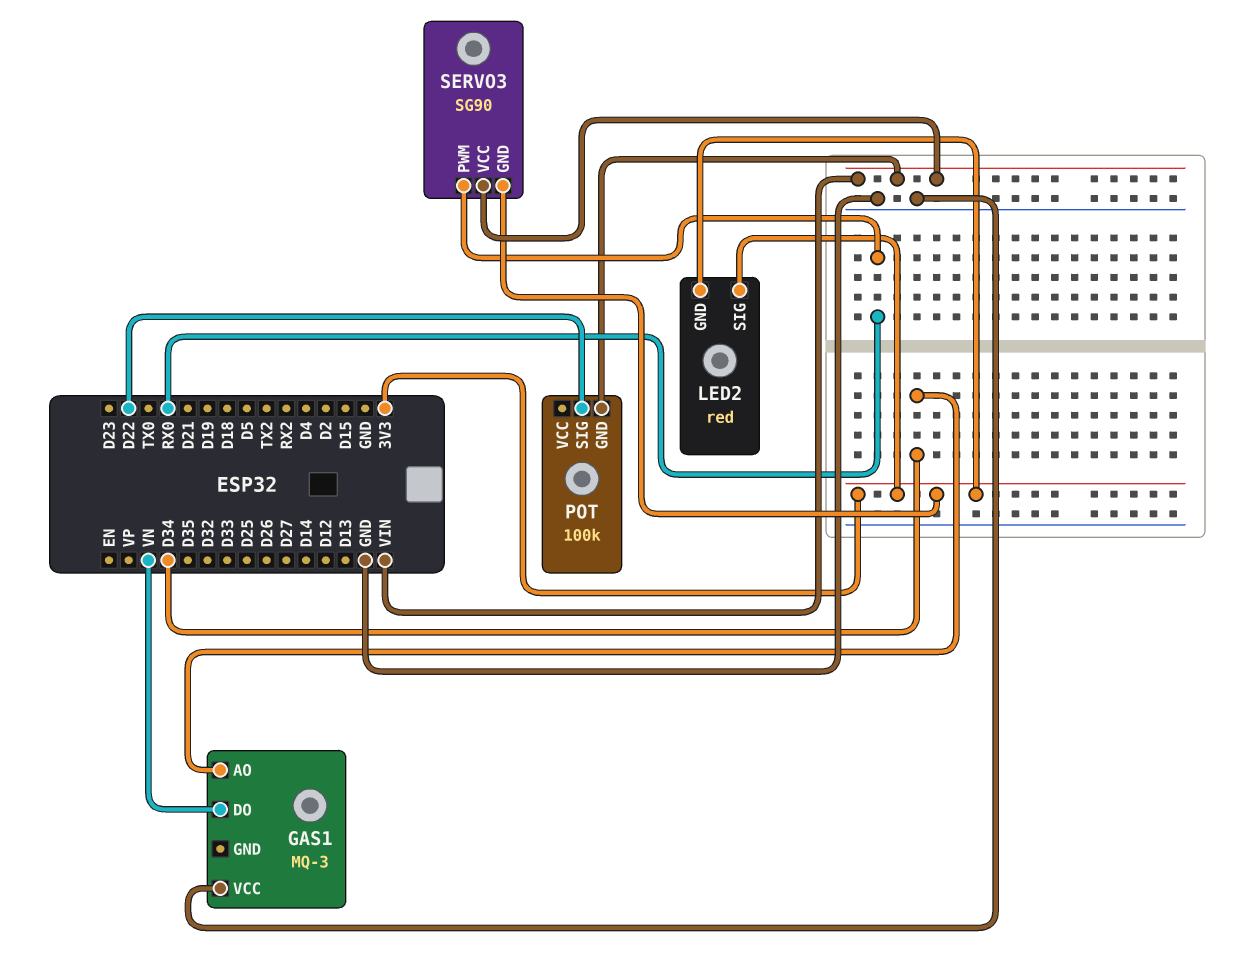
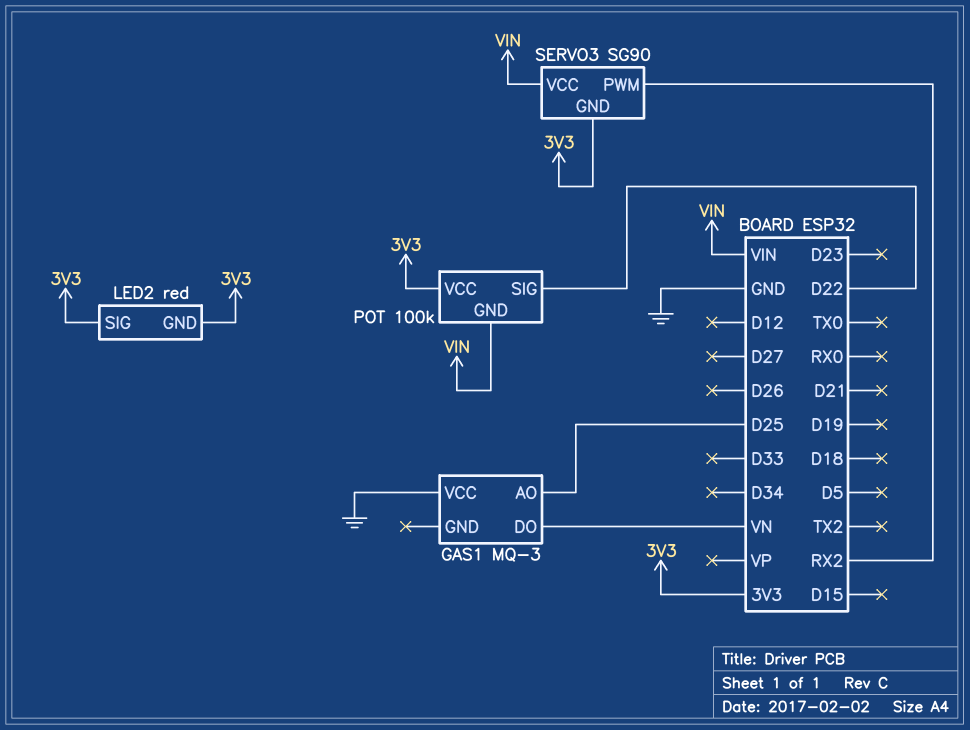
GAS1 pin AO: D34 -> D25
POT pin VCC: none -> 3V3
SERVO3 pin PWM: RX0 -> RX2

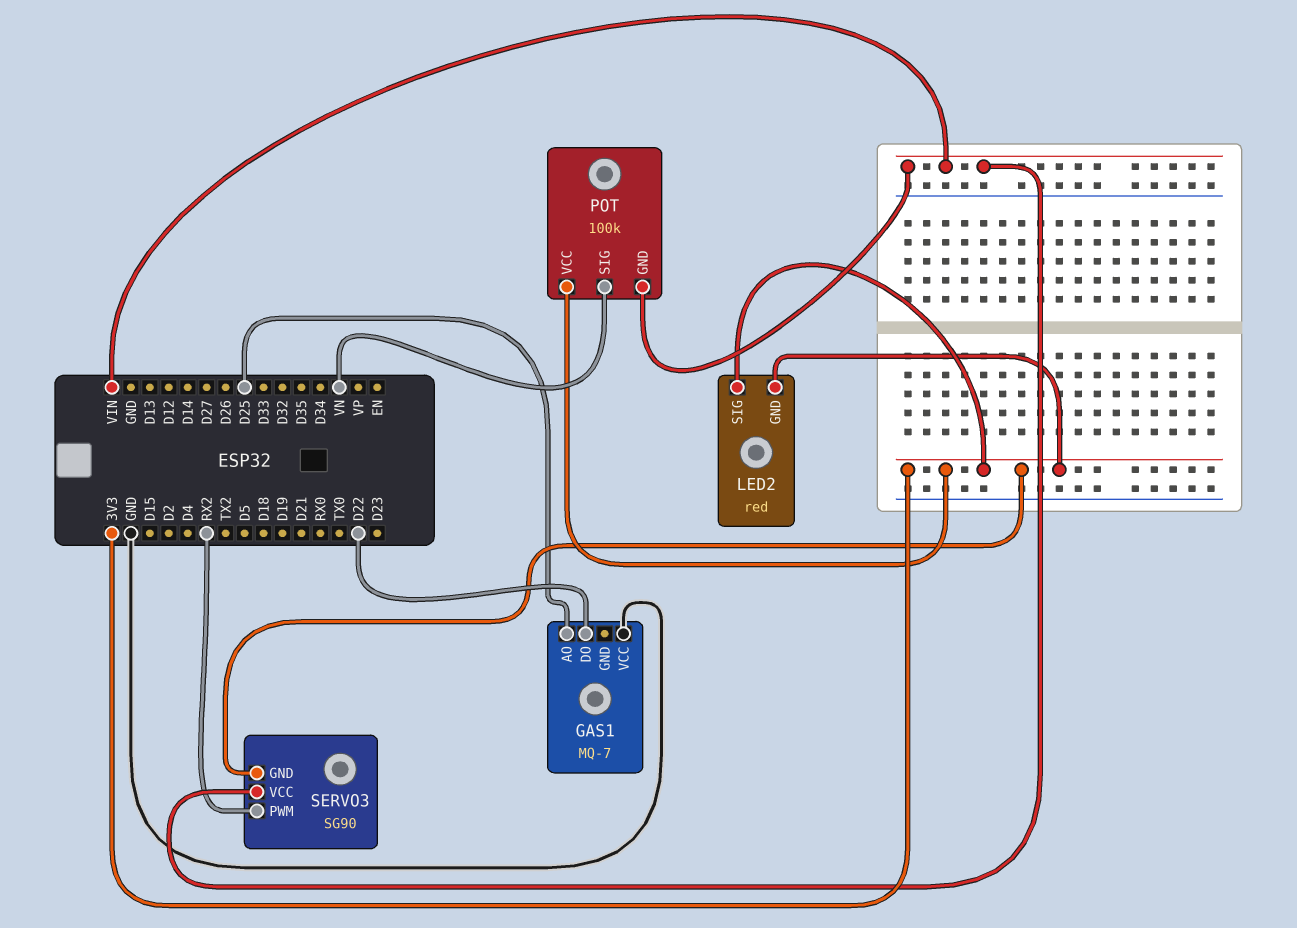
GAS1: MQ-3 -> MQ-7
GAS1 pin DO: VN -> D22
POT pin SIG: D22 -> VN

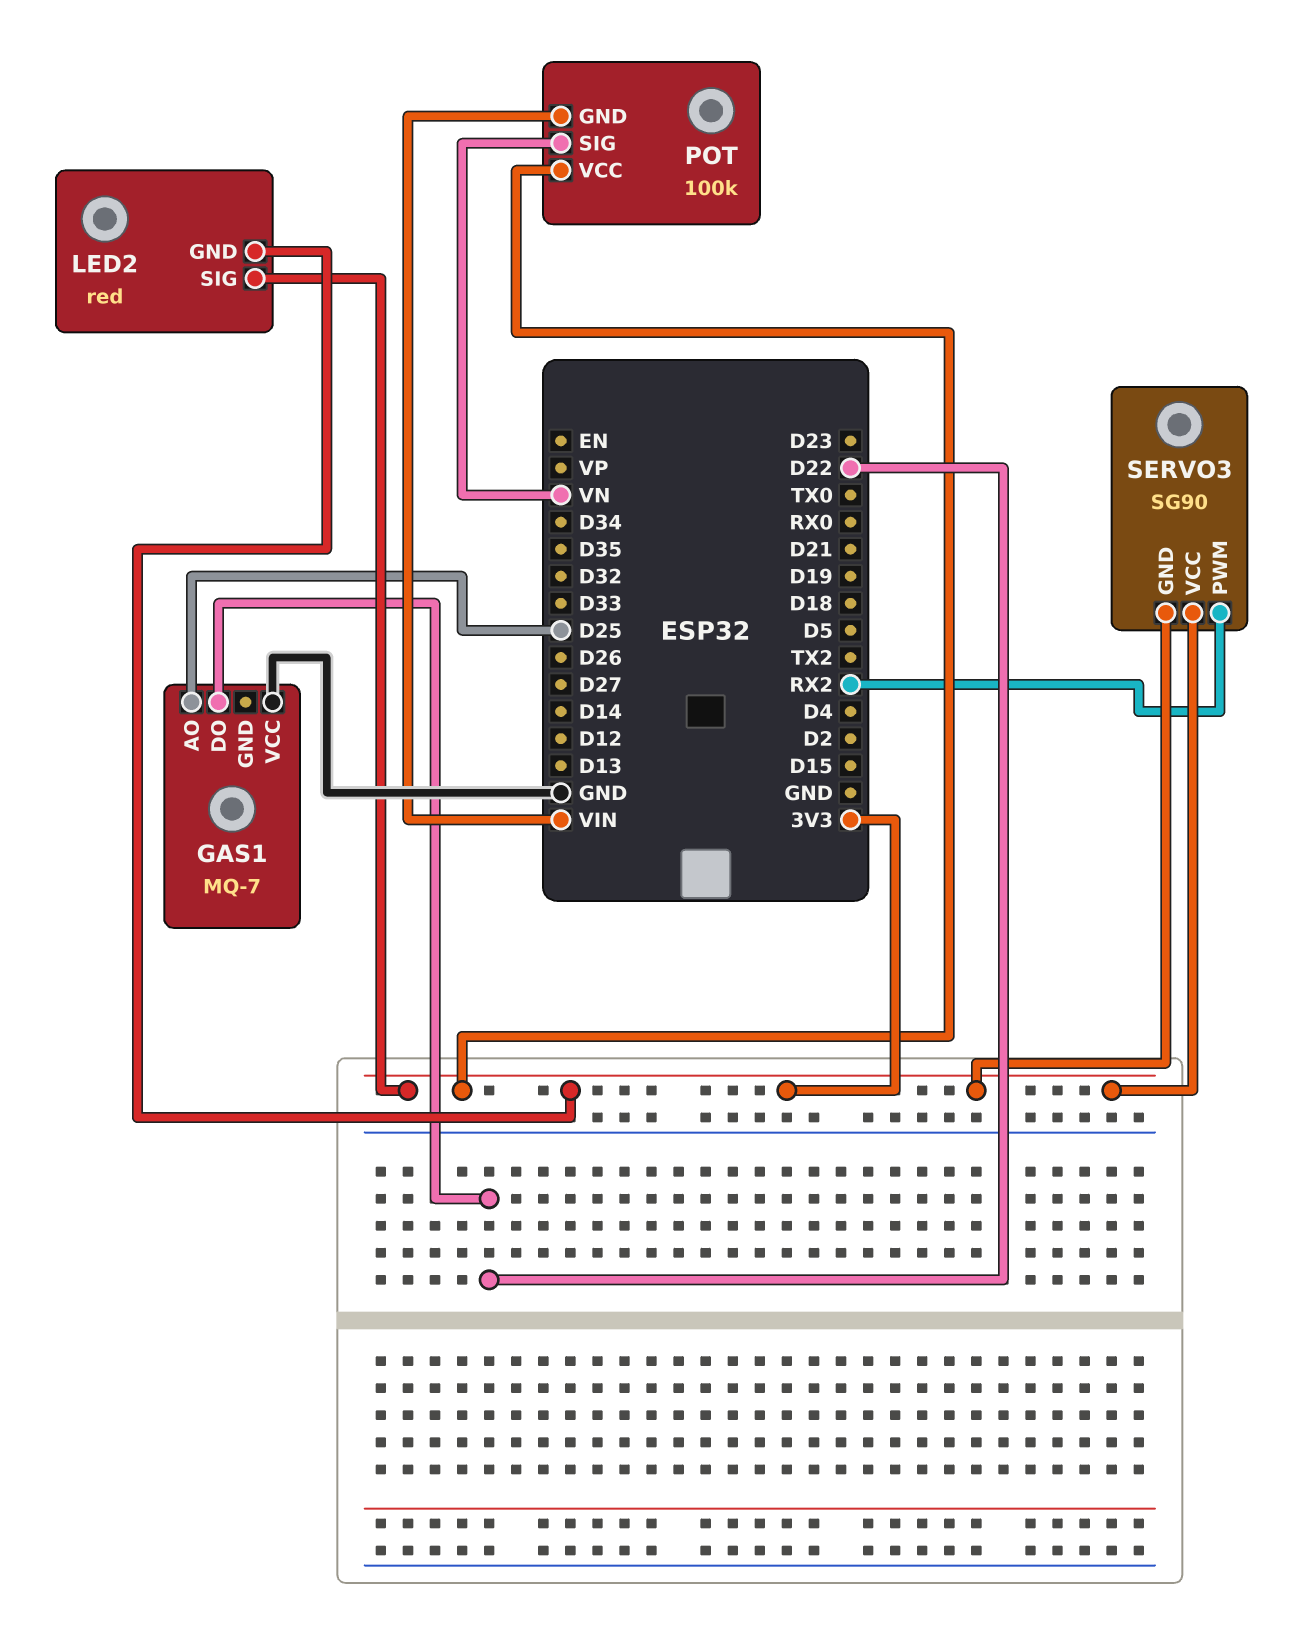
SERVO3 pin VCC: VIN -> 3V3

